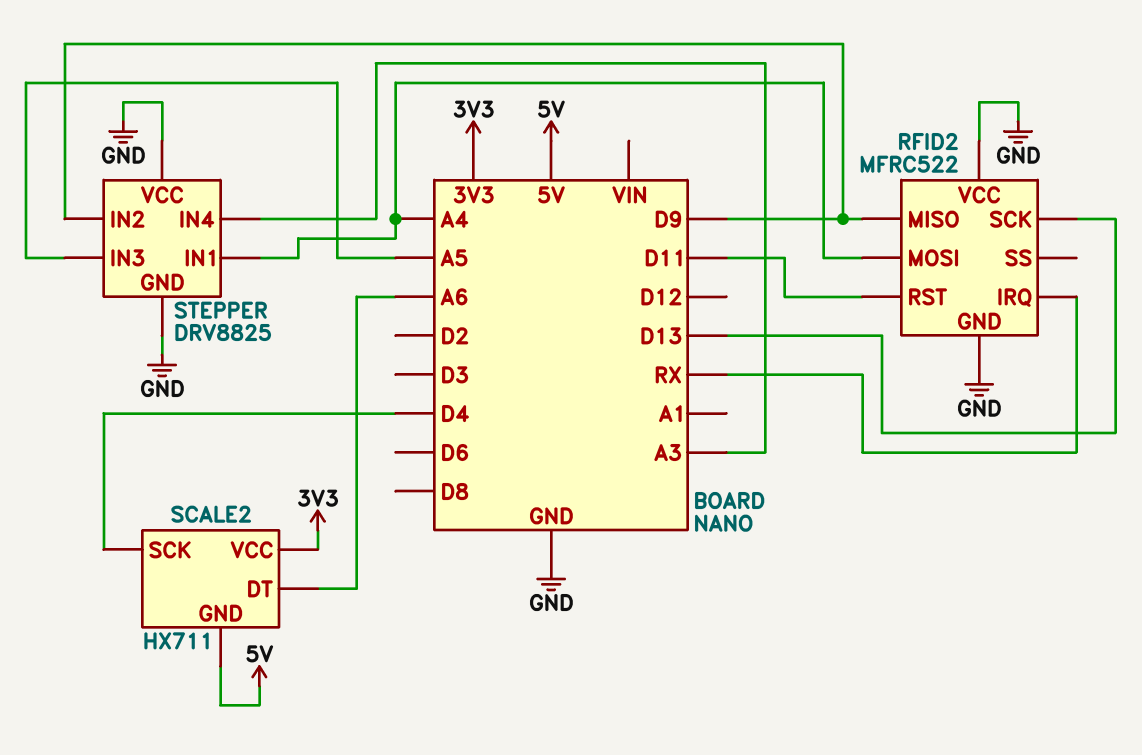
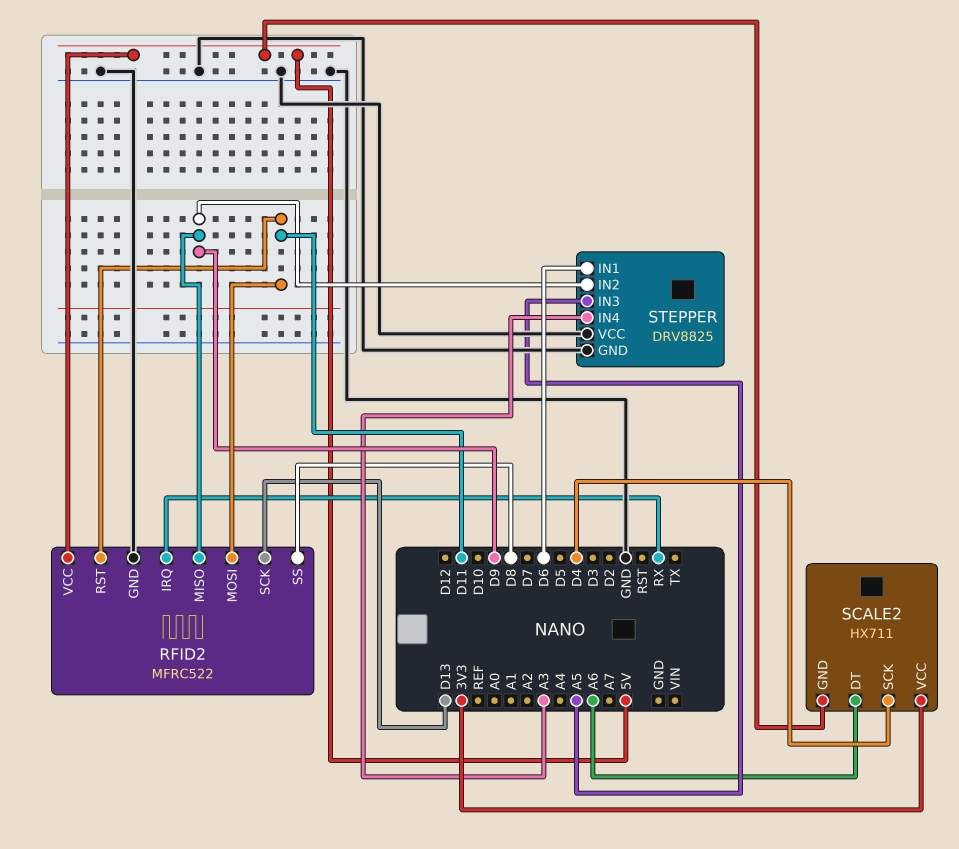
RFID2 pin MOSI: A4 -> D11
RFID2 pin SS: none -> D8
RFID2 pin VCC: GND -> 5V
STEPPER pin IN1: A4 -> D6

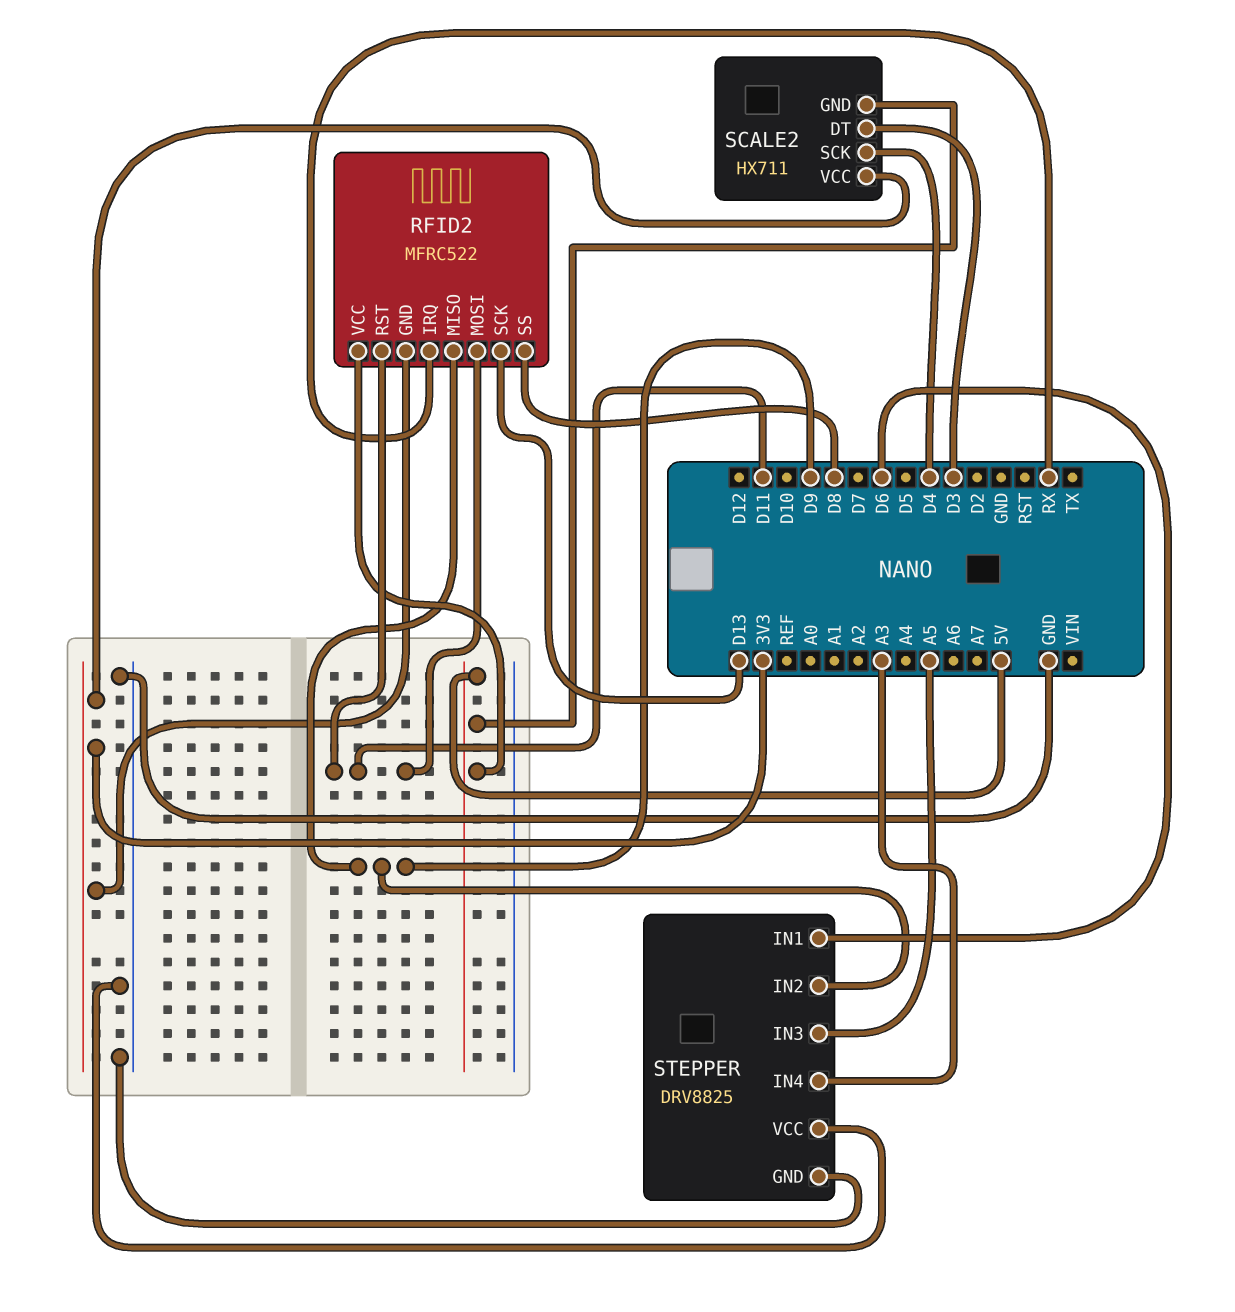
RFID2 pin GND: GND -> 3V3
SCALE2 pin DT: A6 -> D3

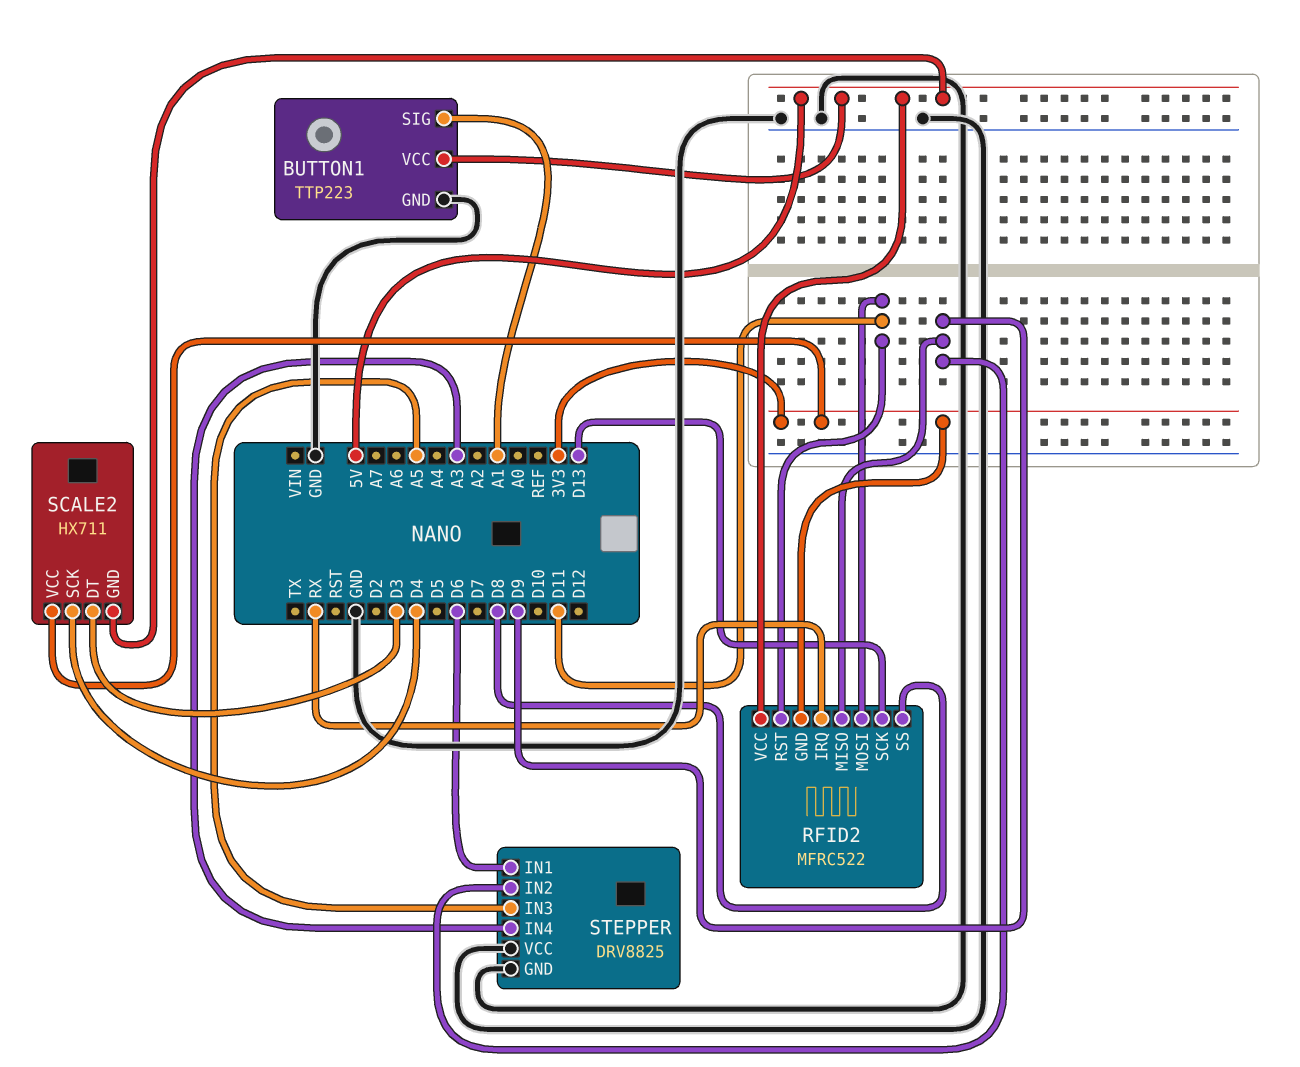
BUTTON1: none -> TTP223
BUTTON1 pin GND: none -> GND
BUTTON1 pin SIG: none -> A1
BUTTON1 pin VCC: none -> 5V

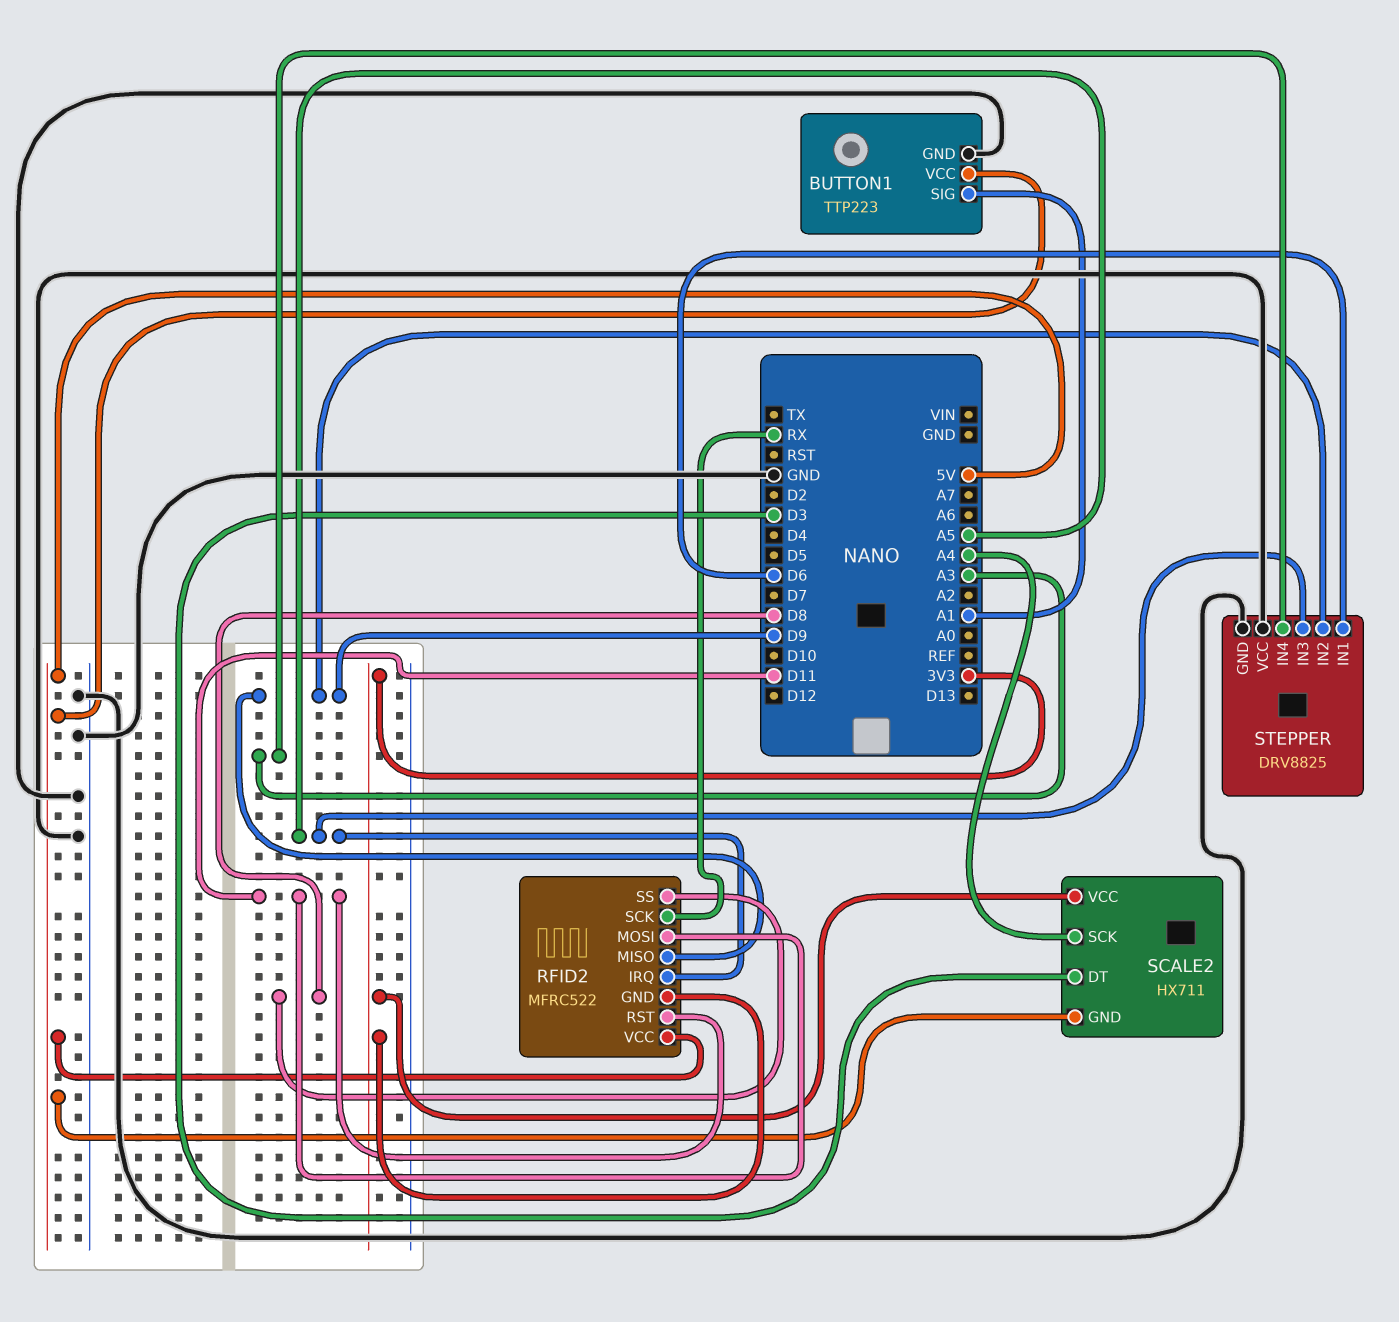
RFID2 pin IRQ: RX -> A5
RFID2 pin SCK: D13 -> RX
SCALE2 pin SCK: D4 -> A4

